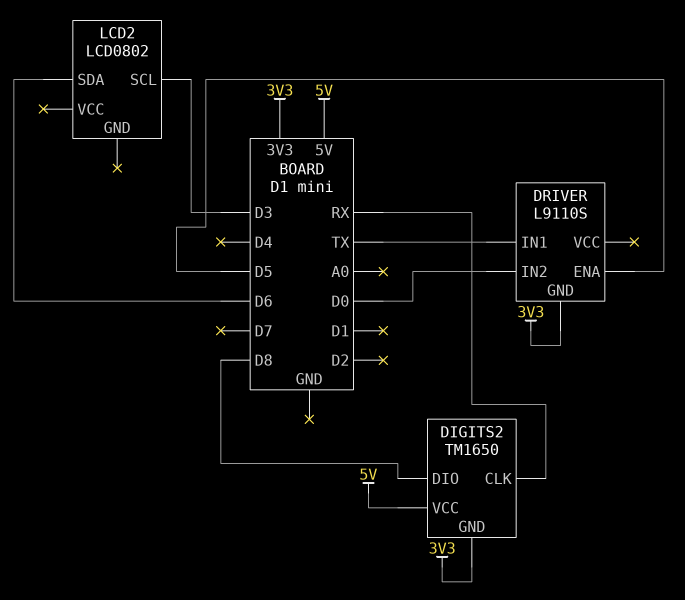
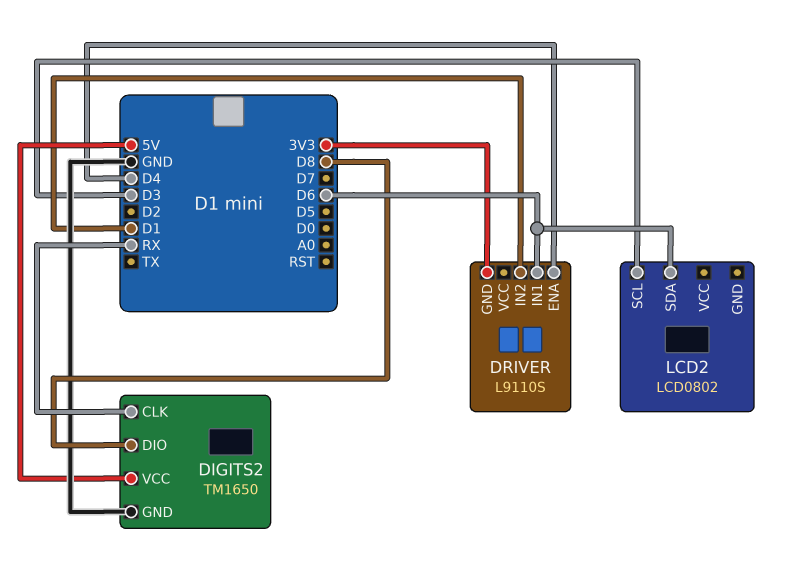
DIGITS2 pin GND: 3V3 -> GND
DRIVER pin ENA: D5 -> D4
DRIVER pin IN1: TX -> D6
DRIVER pin IN2: D0 -> D1

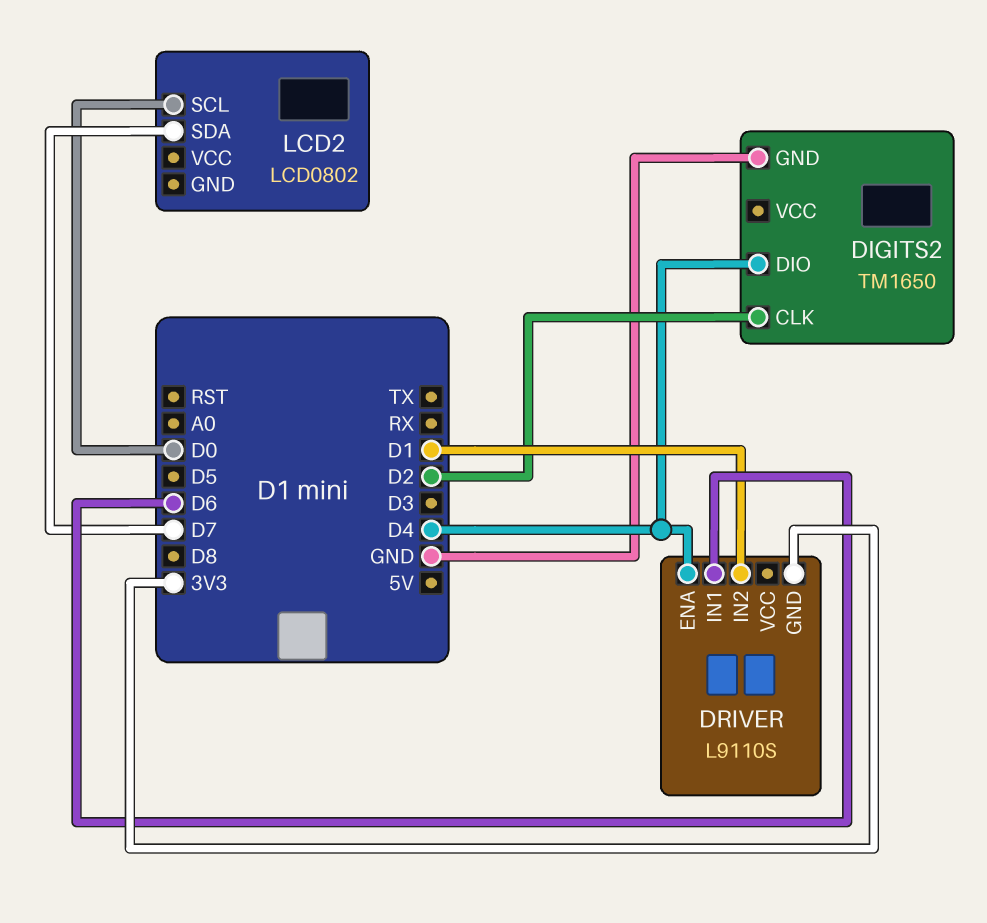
DIGITS2 pin CLK: RX -> D2
DIGITS2 pin DIO: D8 -> D4
DIGITS2 pin VCC: 5V -> none
LCD2 pin SCL: D3 -> D0
LCD2 pin SDA: D6 -> D7

